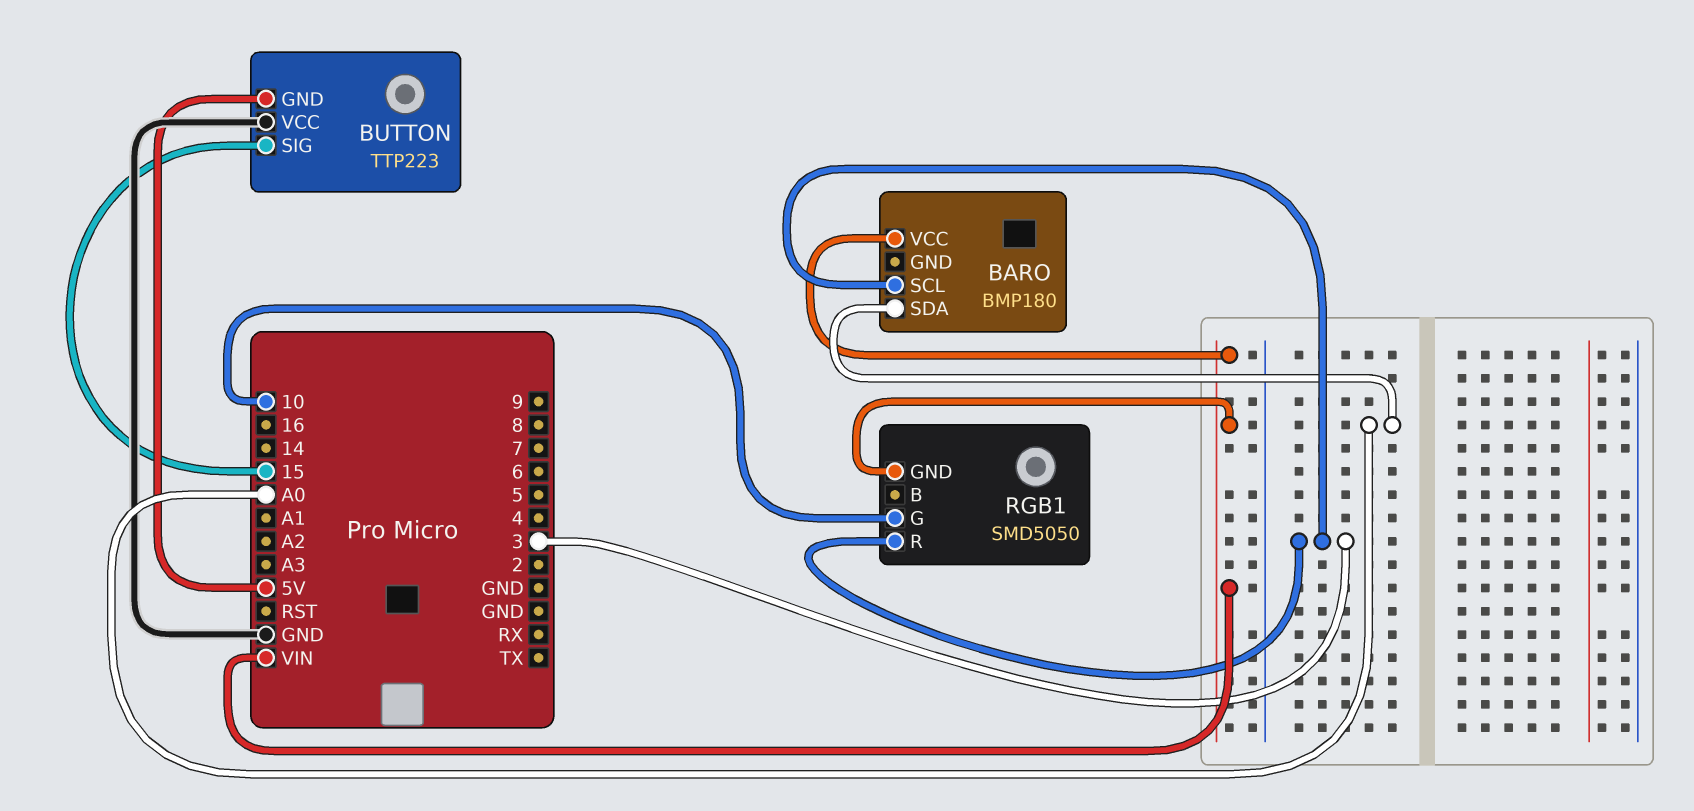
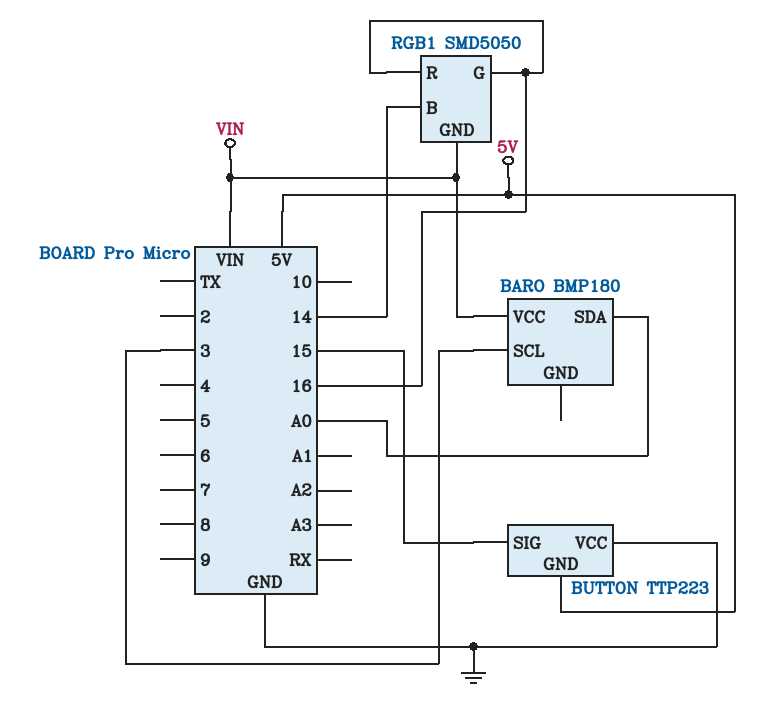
RGB1 pin B: none -> 14
RGB1 pin G: 10 -> 16
RGB1 pin R: 3 -> 16

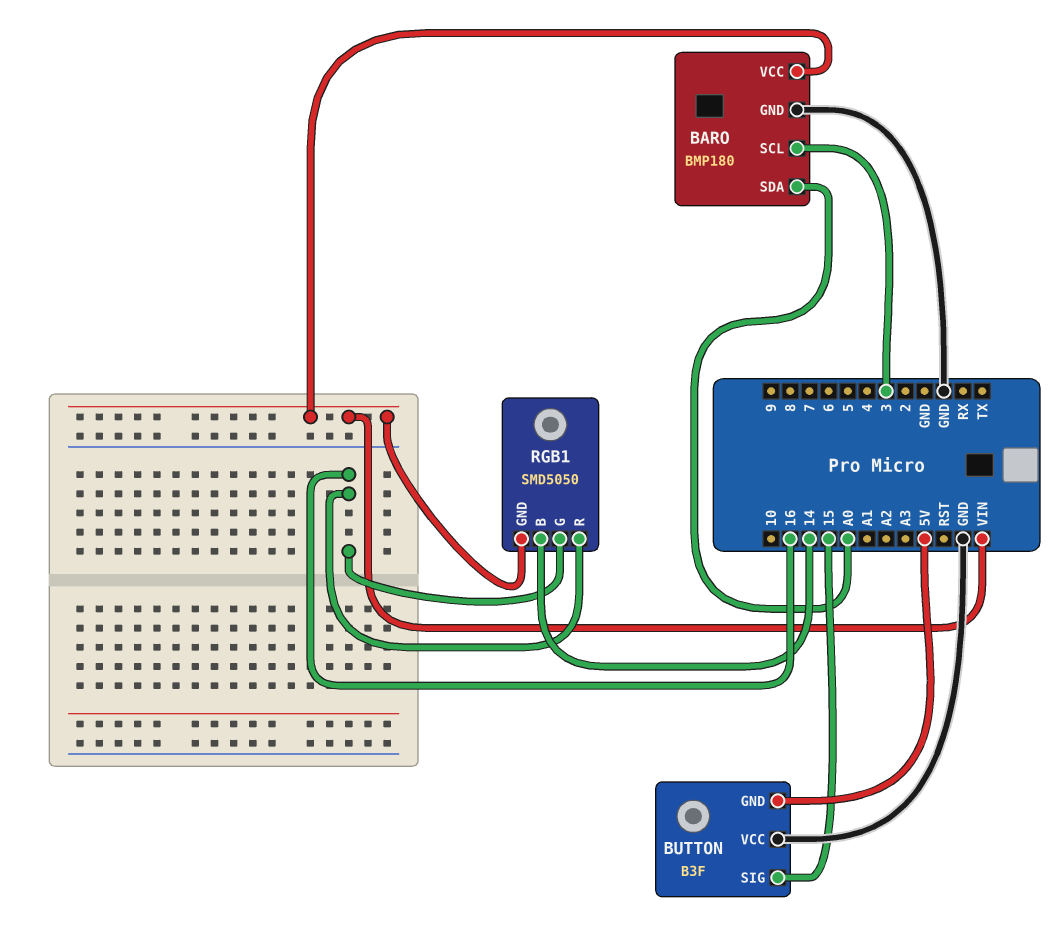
BARO pin GND: none -> GND
BUTTON: TTP223 -> B3F

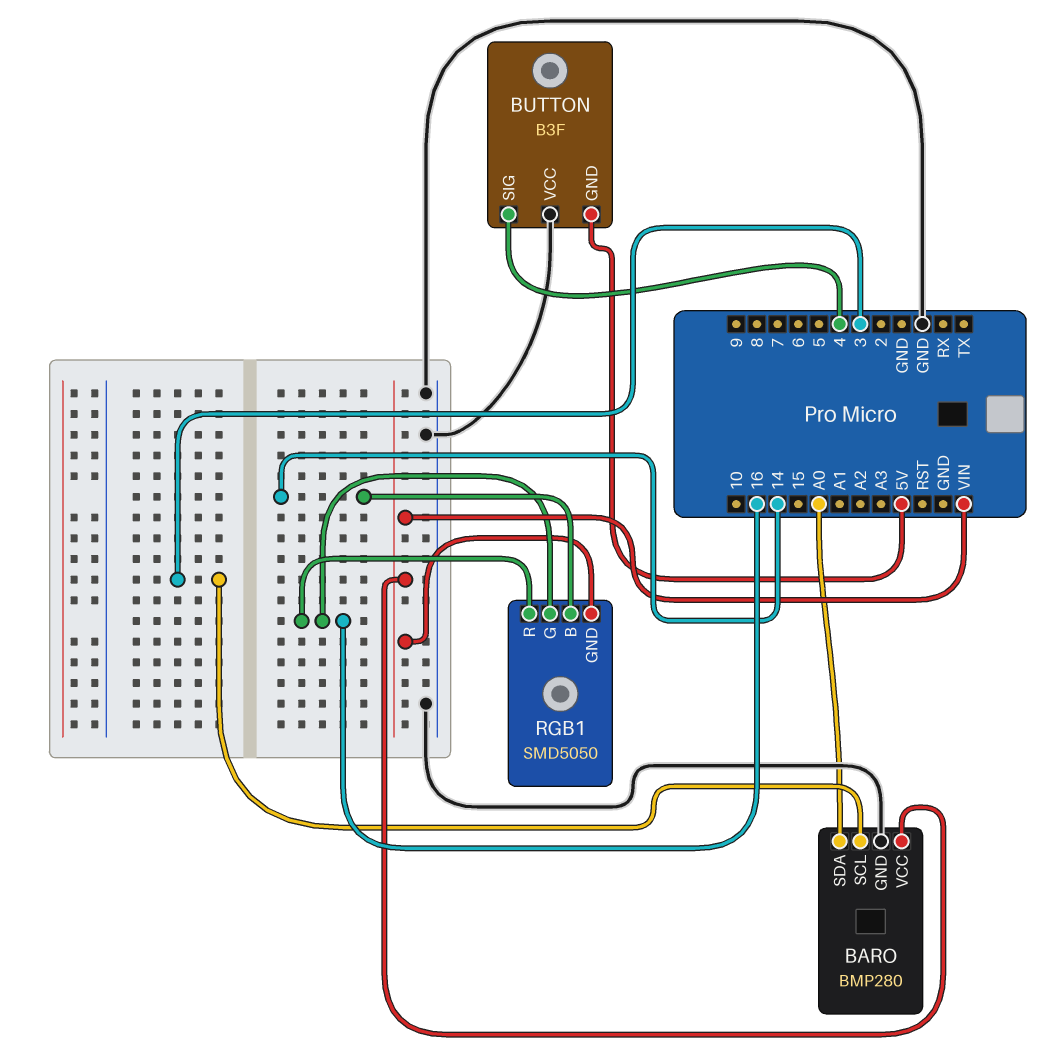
BARO: BMP180 -> BMP280
BUTTON pin SIG: 15 -> 4

